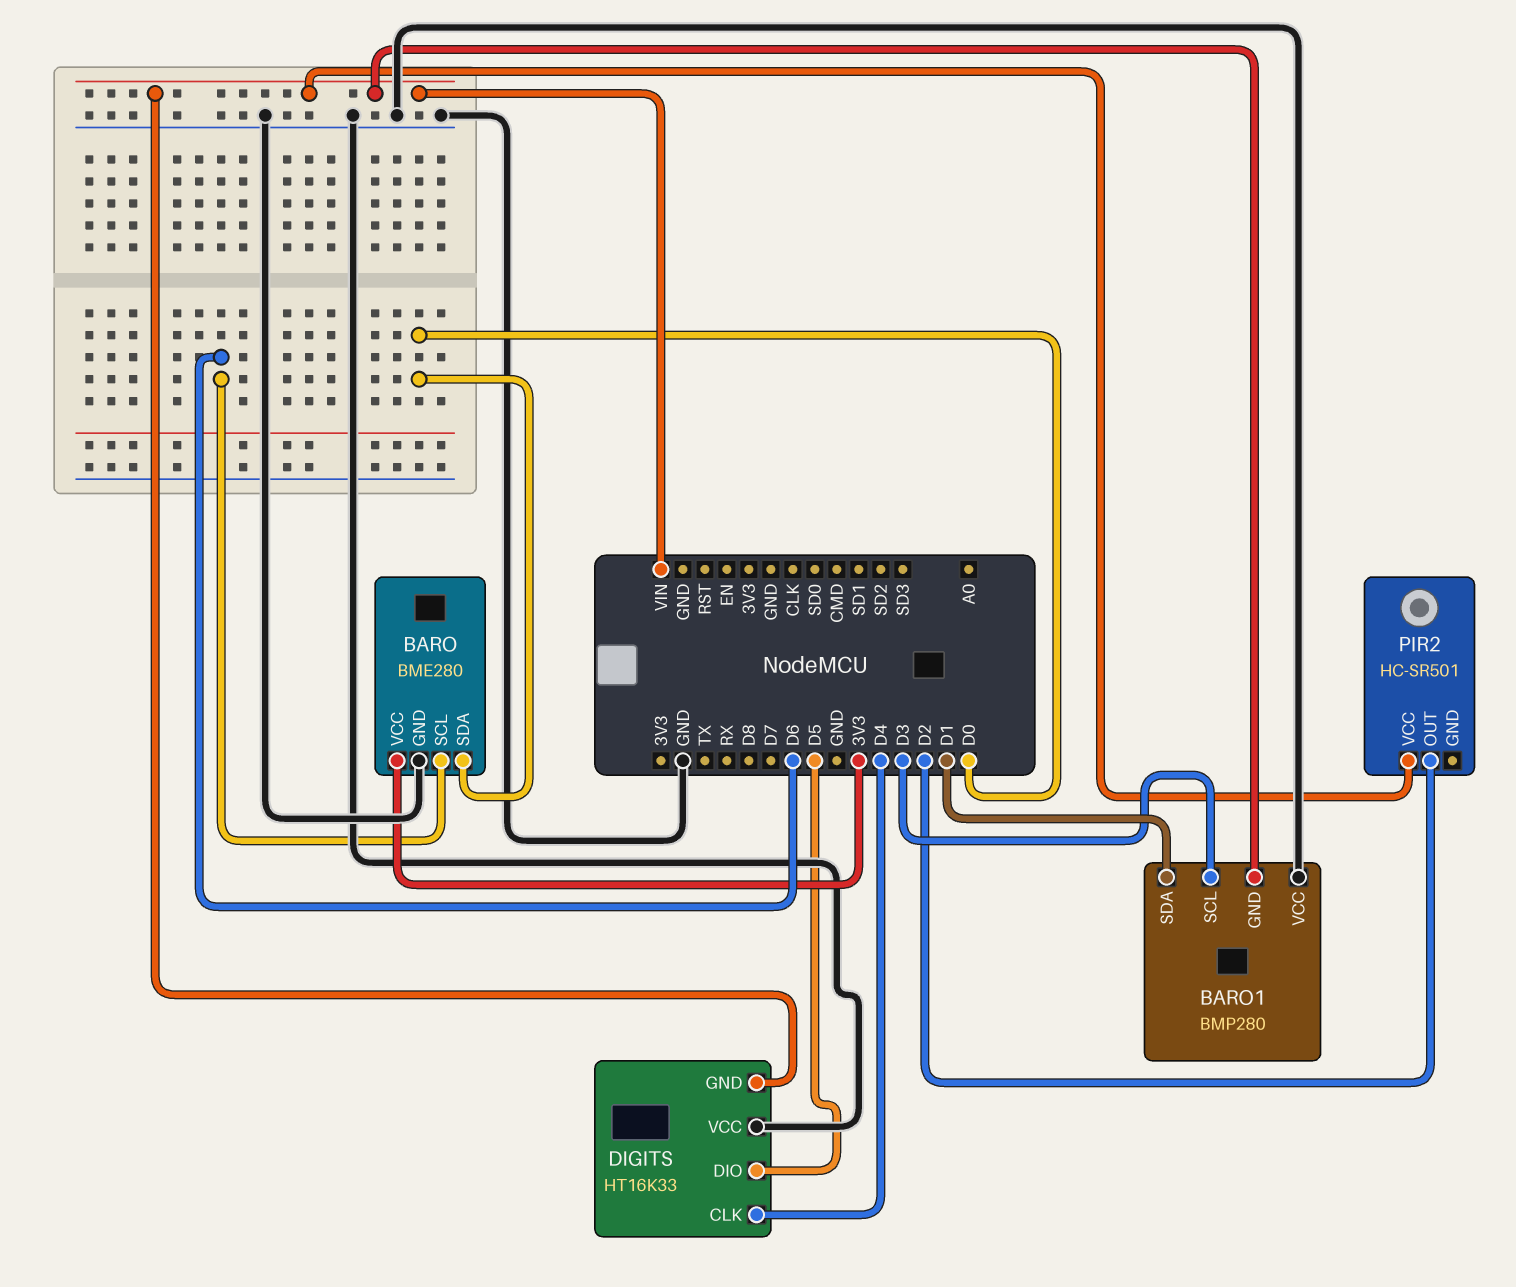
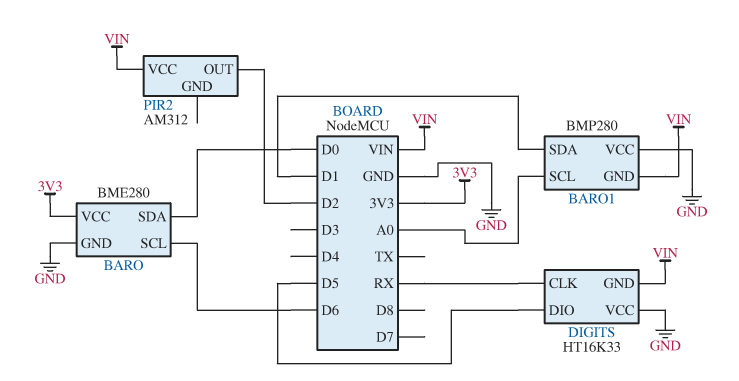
BARO1 pin SCL: D3 -> A0
DIGITS pin CLK: D4 -> RX
PIR2: HC-SR501 -> AM312

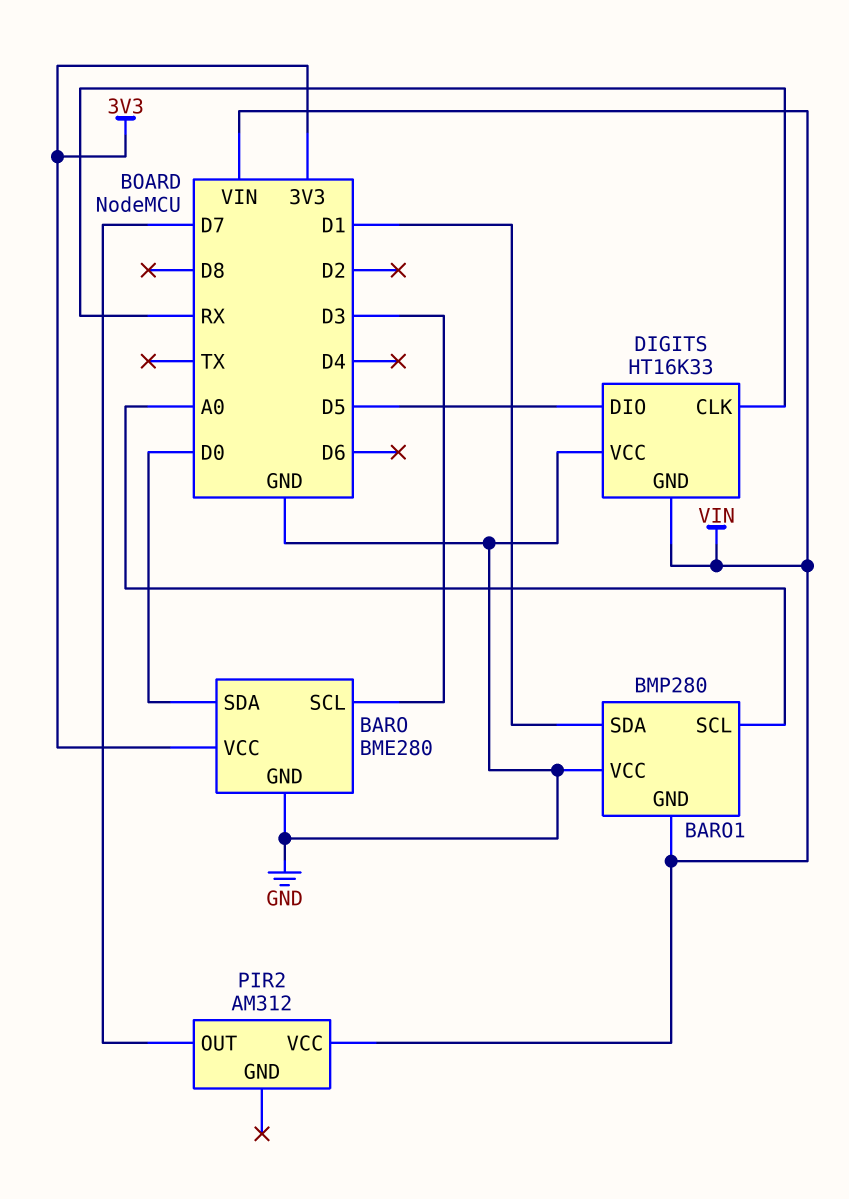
BARO pin SCL: D6 -> D3
PIR2 pin OUT: D2 -> D7

